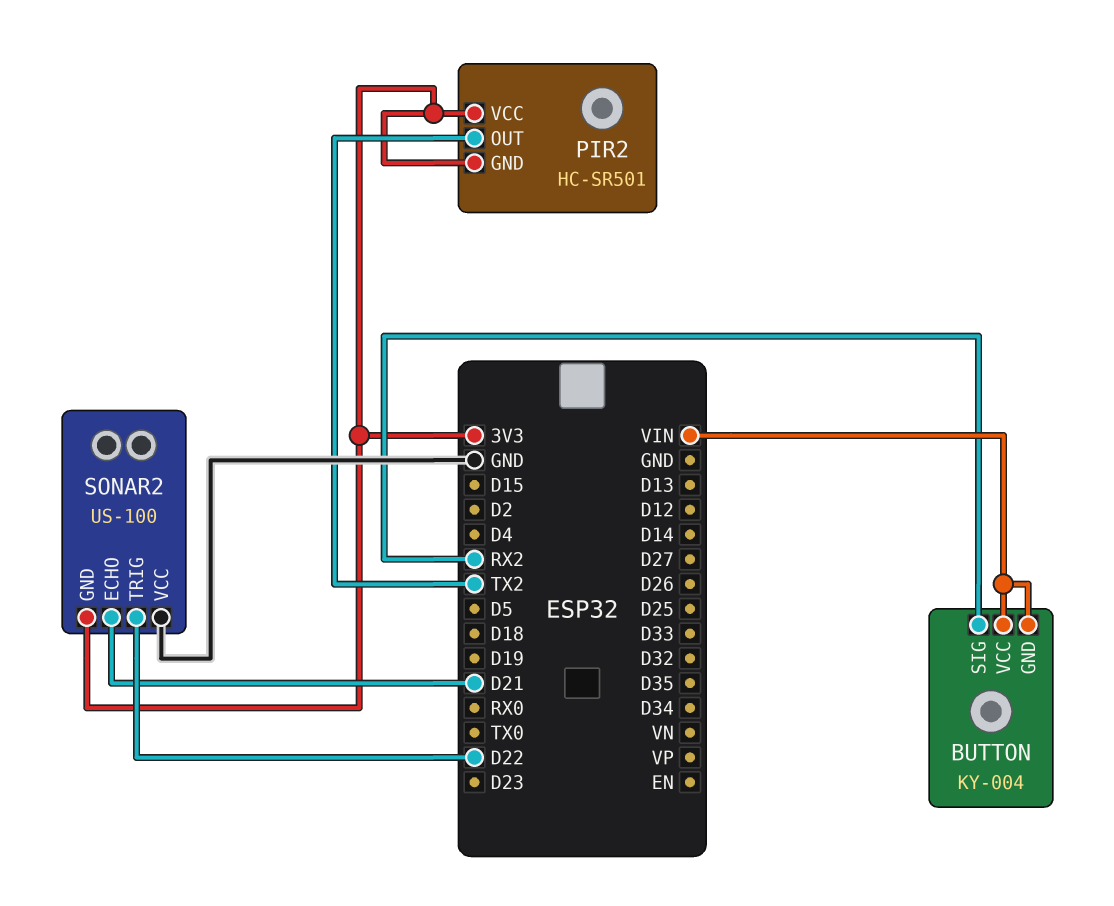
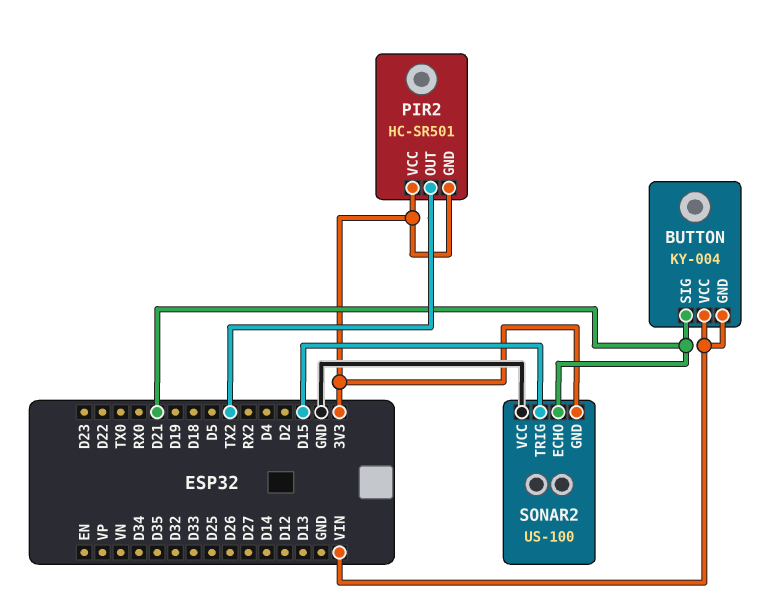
BUTTON pin SIG: RX2 -> D21
SONAR2 pin TRIG: D22 -> D15

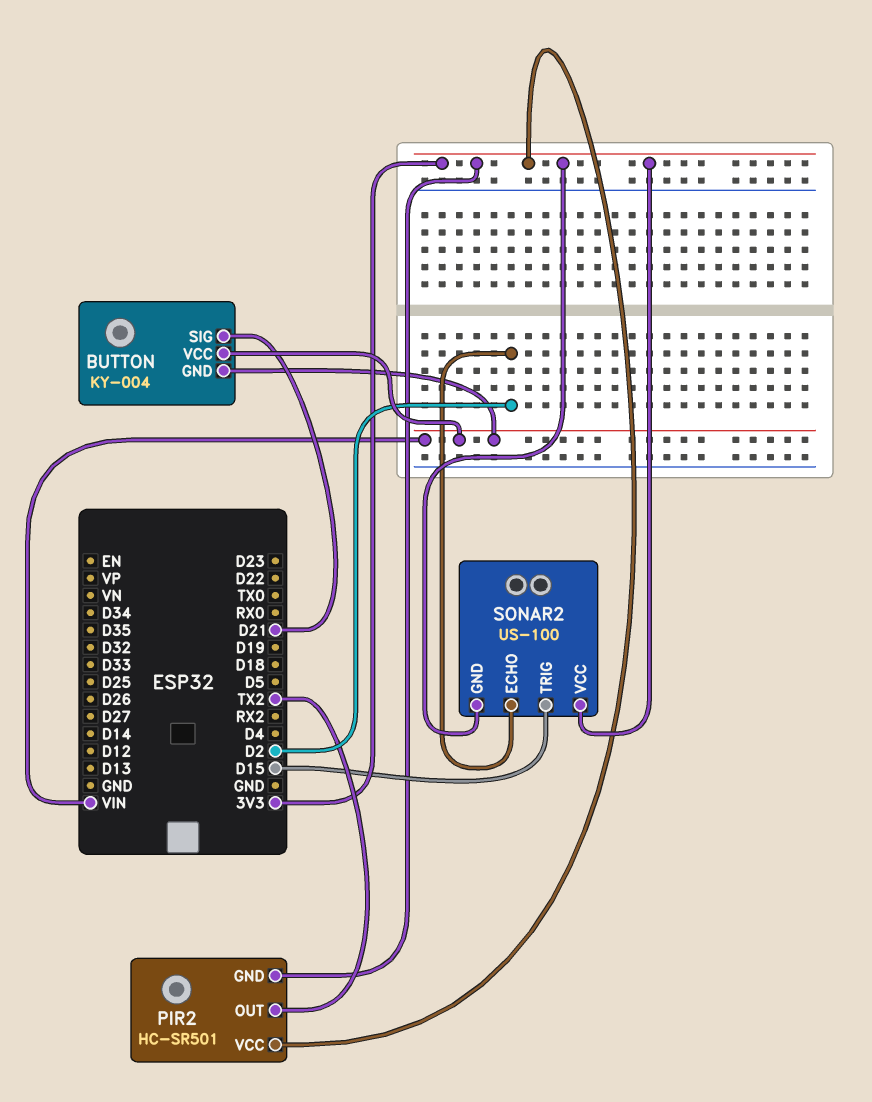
SONAR2 pin ECHO: D21 -> D2
SONAR2 pin VCC: GND -> 3V3

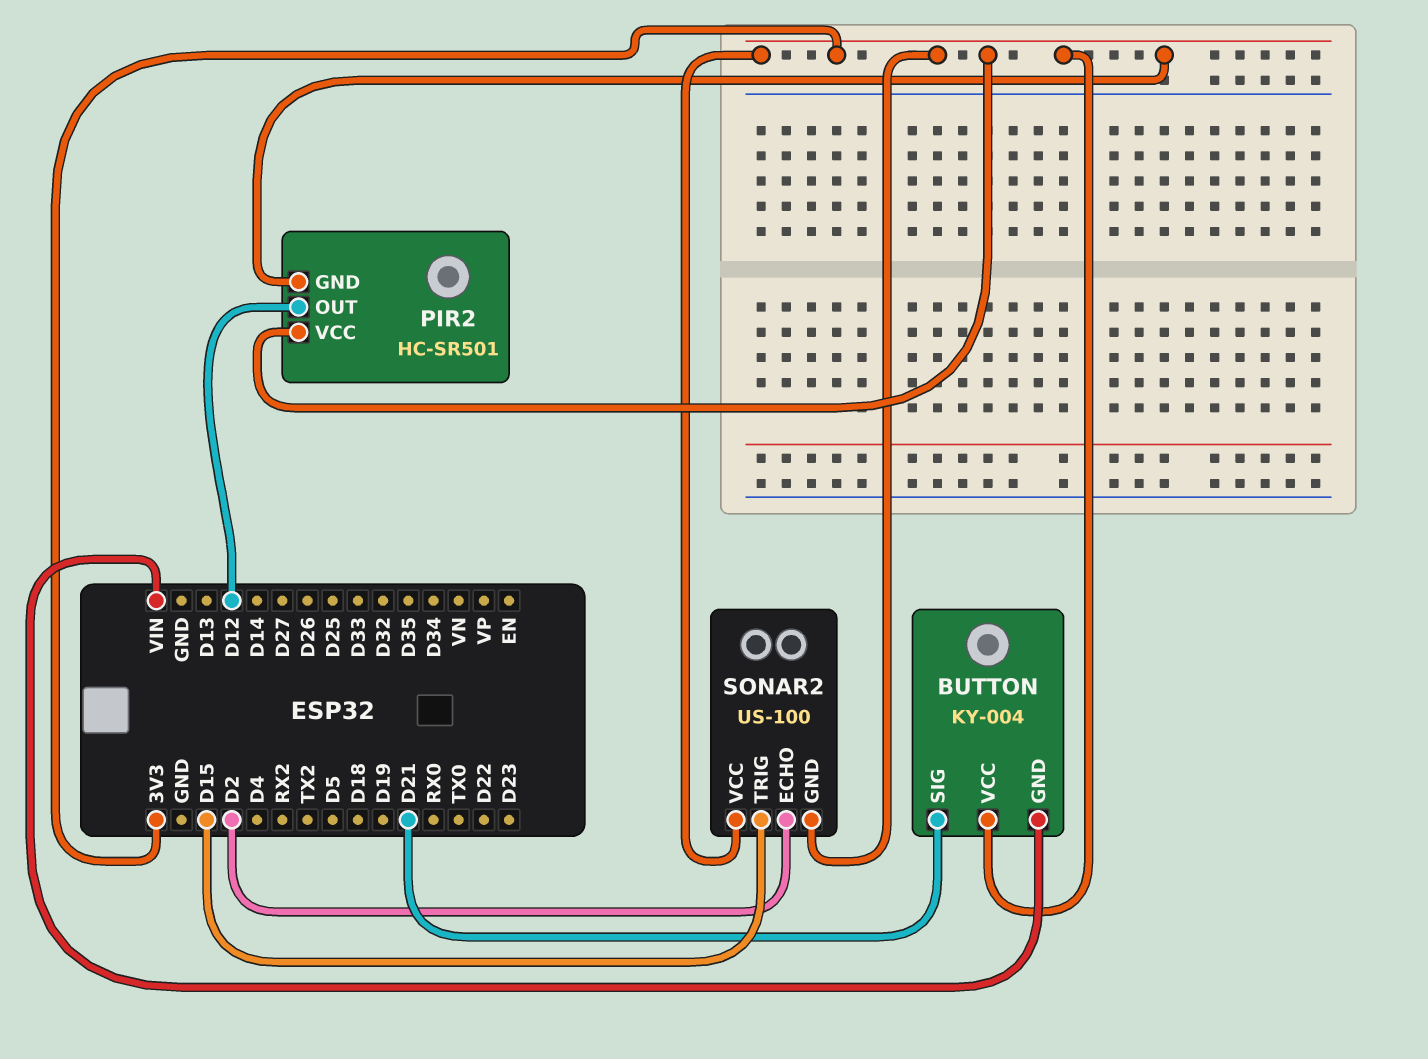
BUTTON pin VCC: VIN -> 3V3
PIR2 pin OUT: TX2 -> D12

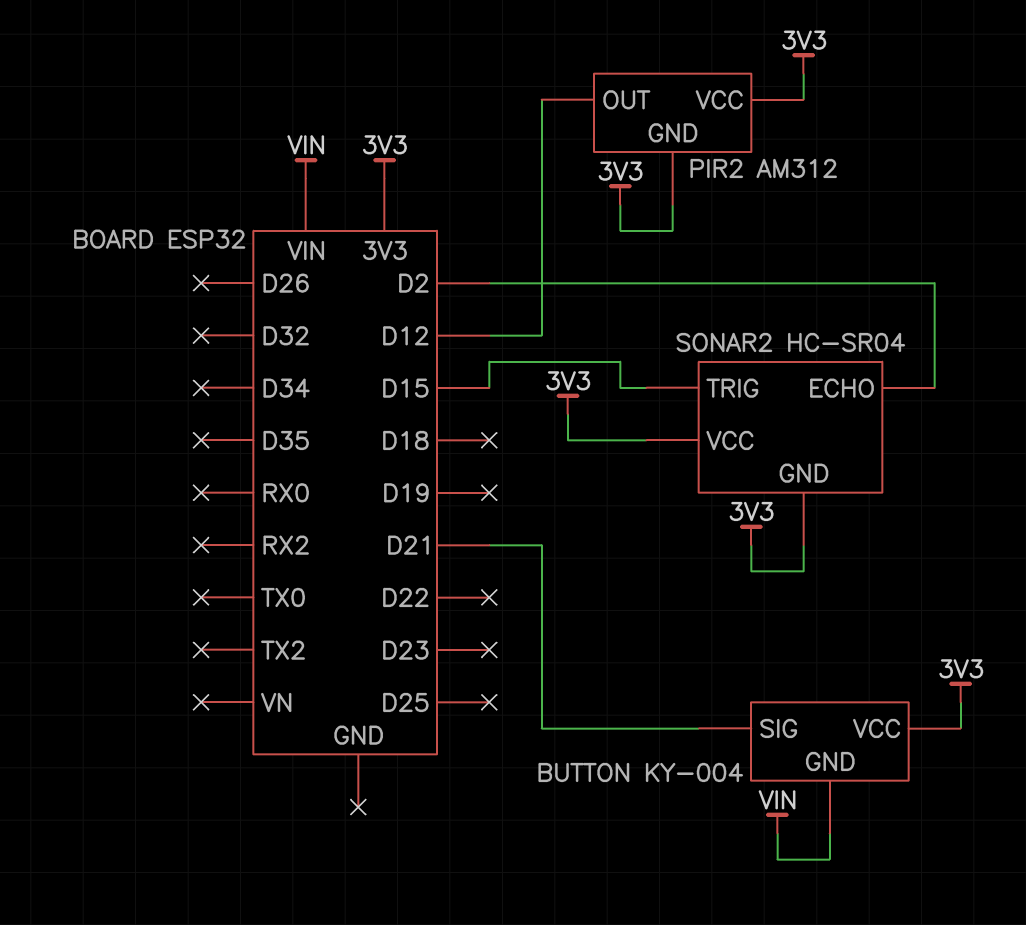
PIR2: HC-SR501 -> AM312
SONAR2: US-100 -> HC-SR04

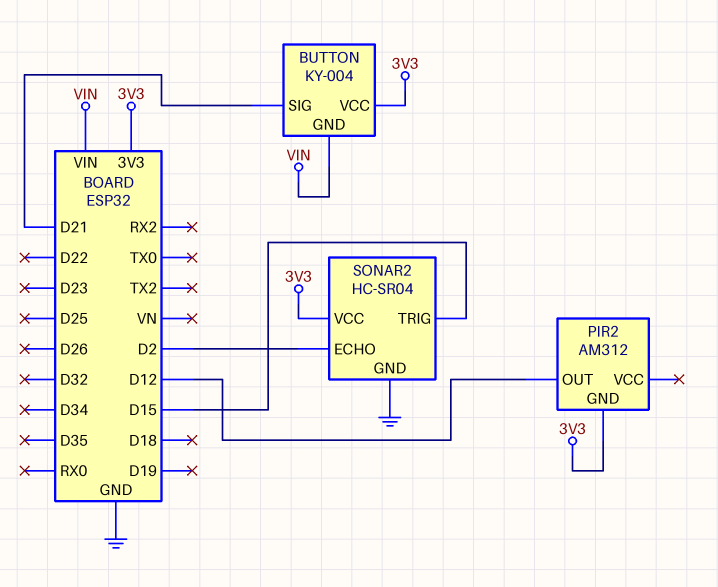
PIR2 pin VCC: 3V3 -> none
SONAR2 pin GND: 3V3 -> GND

